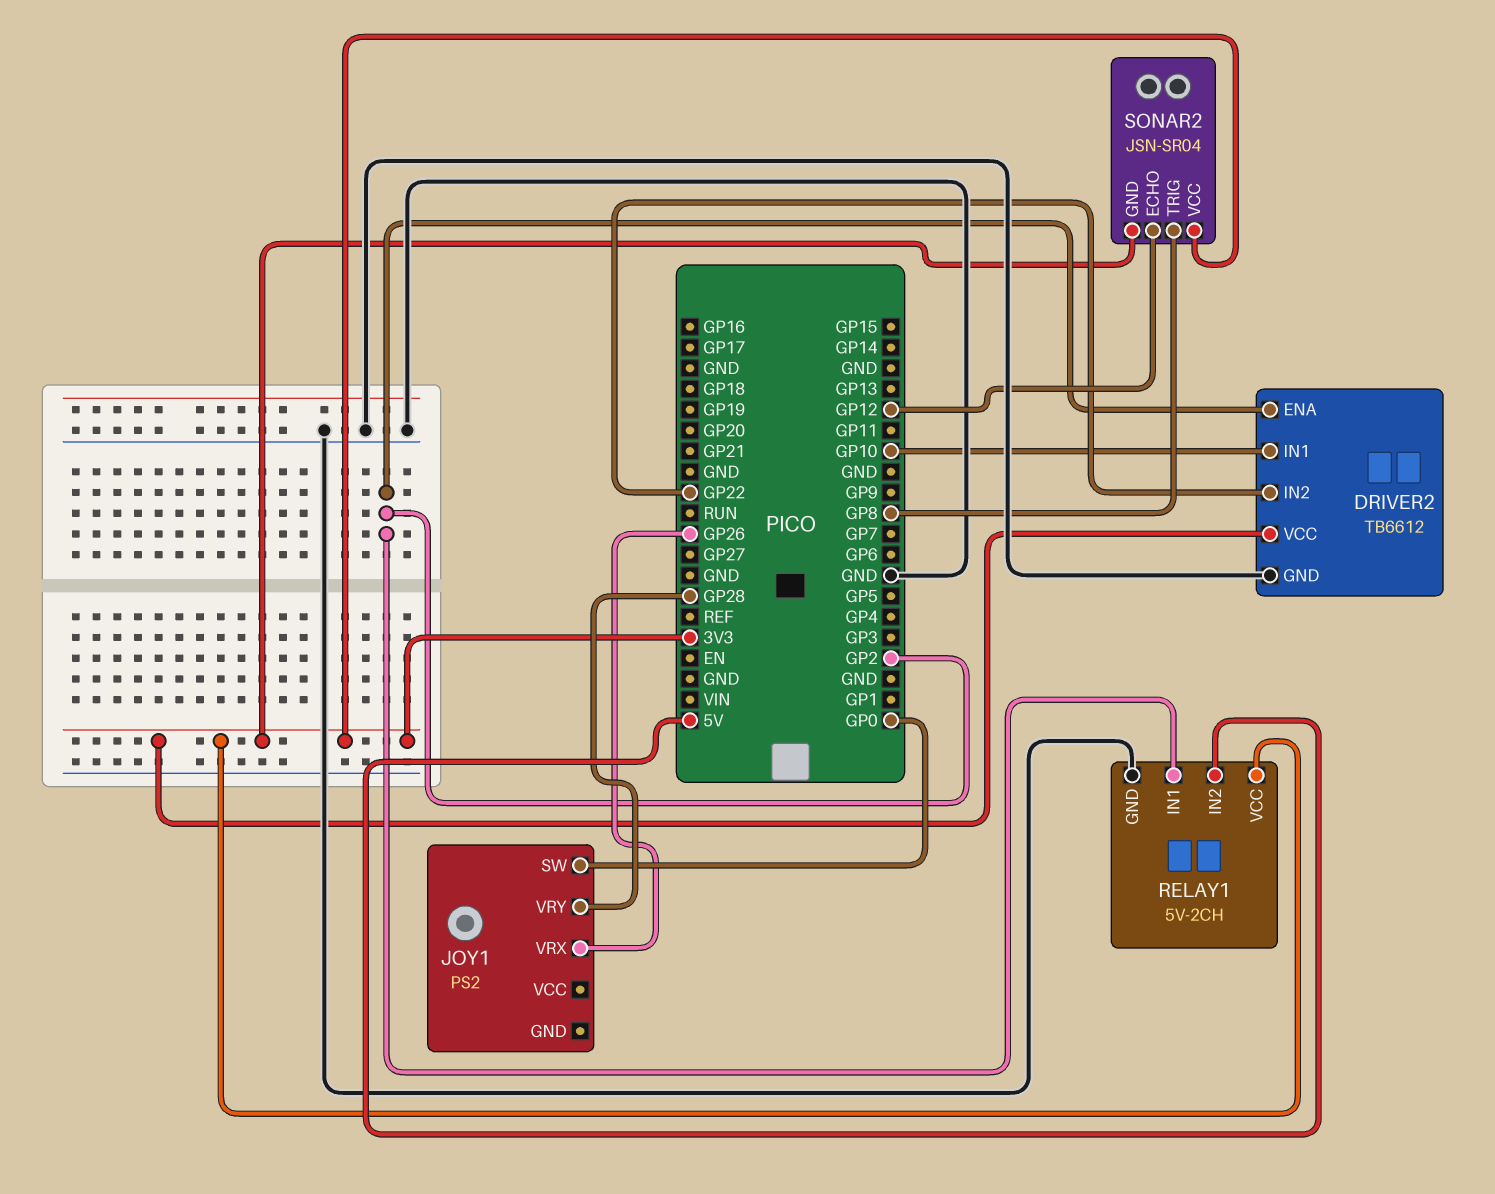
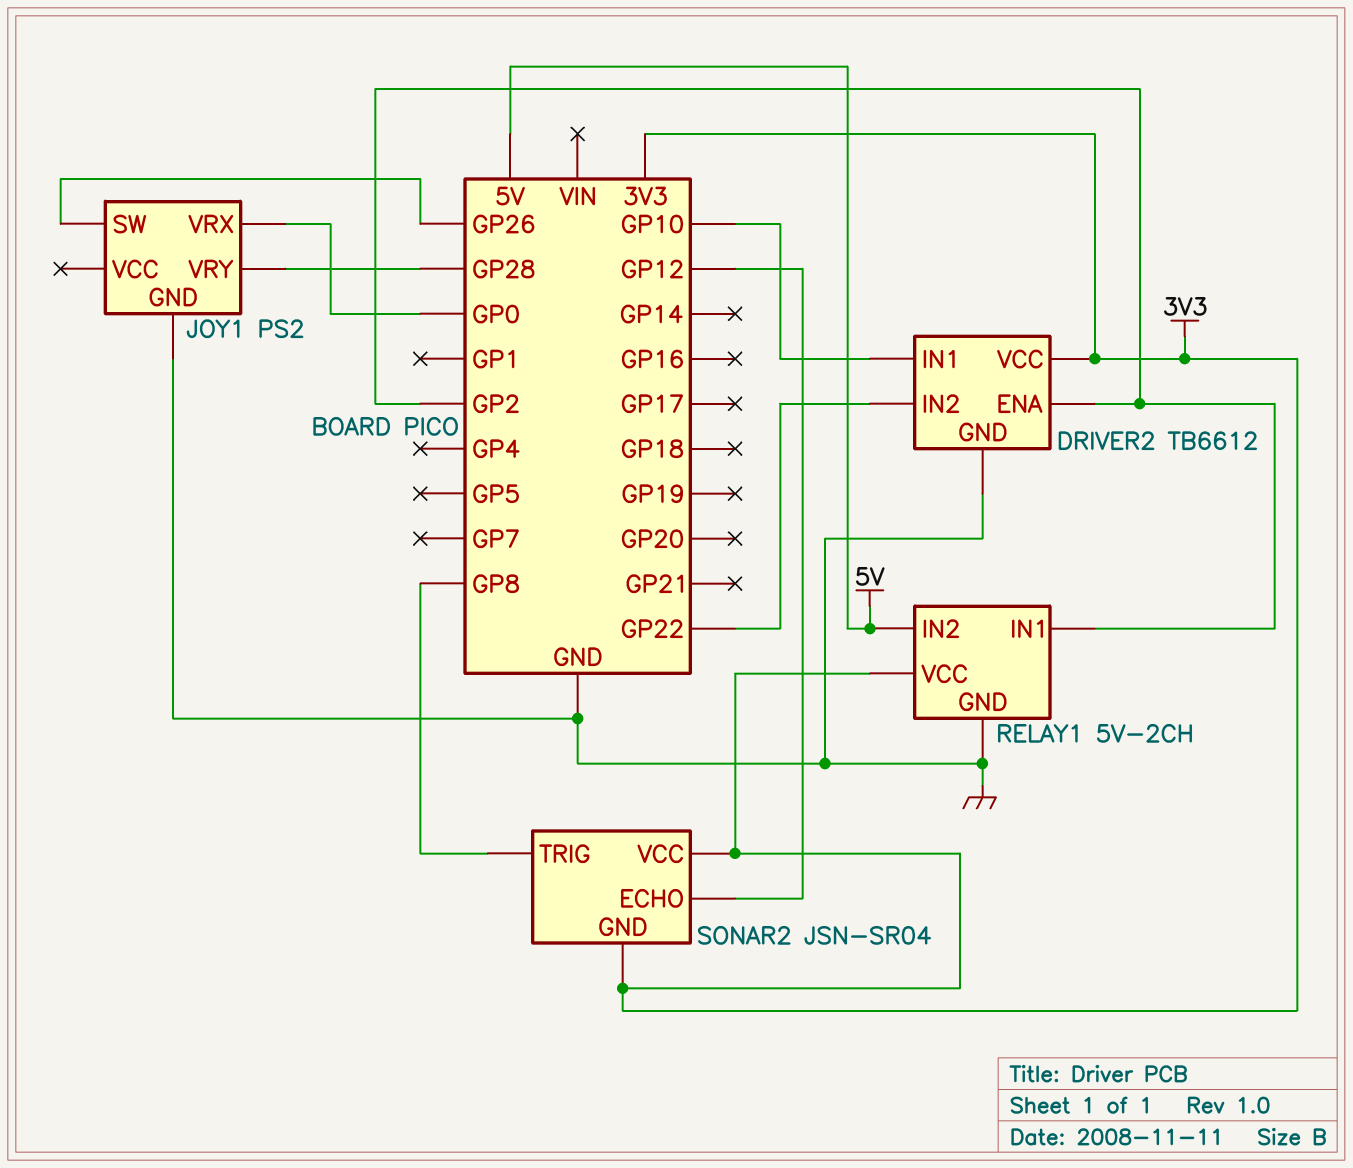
JOY1 pin GND: none -> GND
JOY1 pin SW: GP0 -> GP26
JOY1 pin VRX: GP26 -> GP0

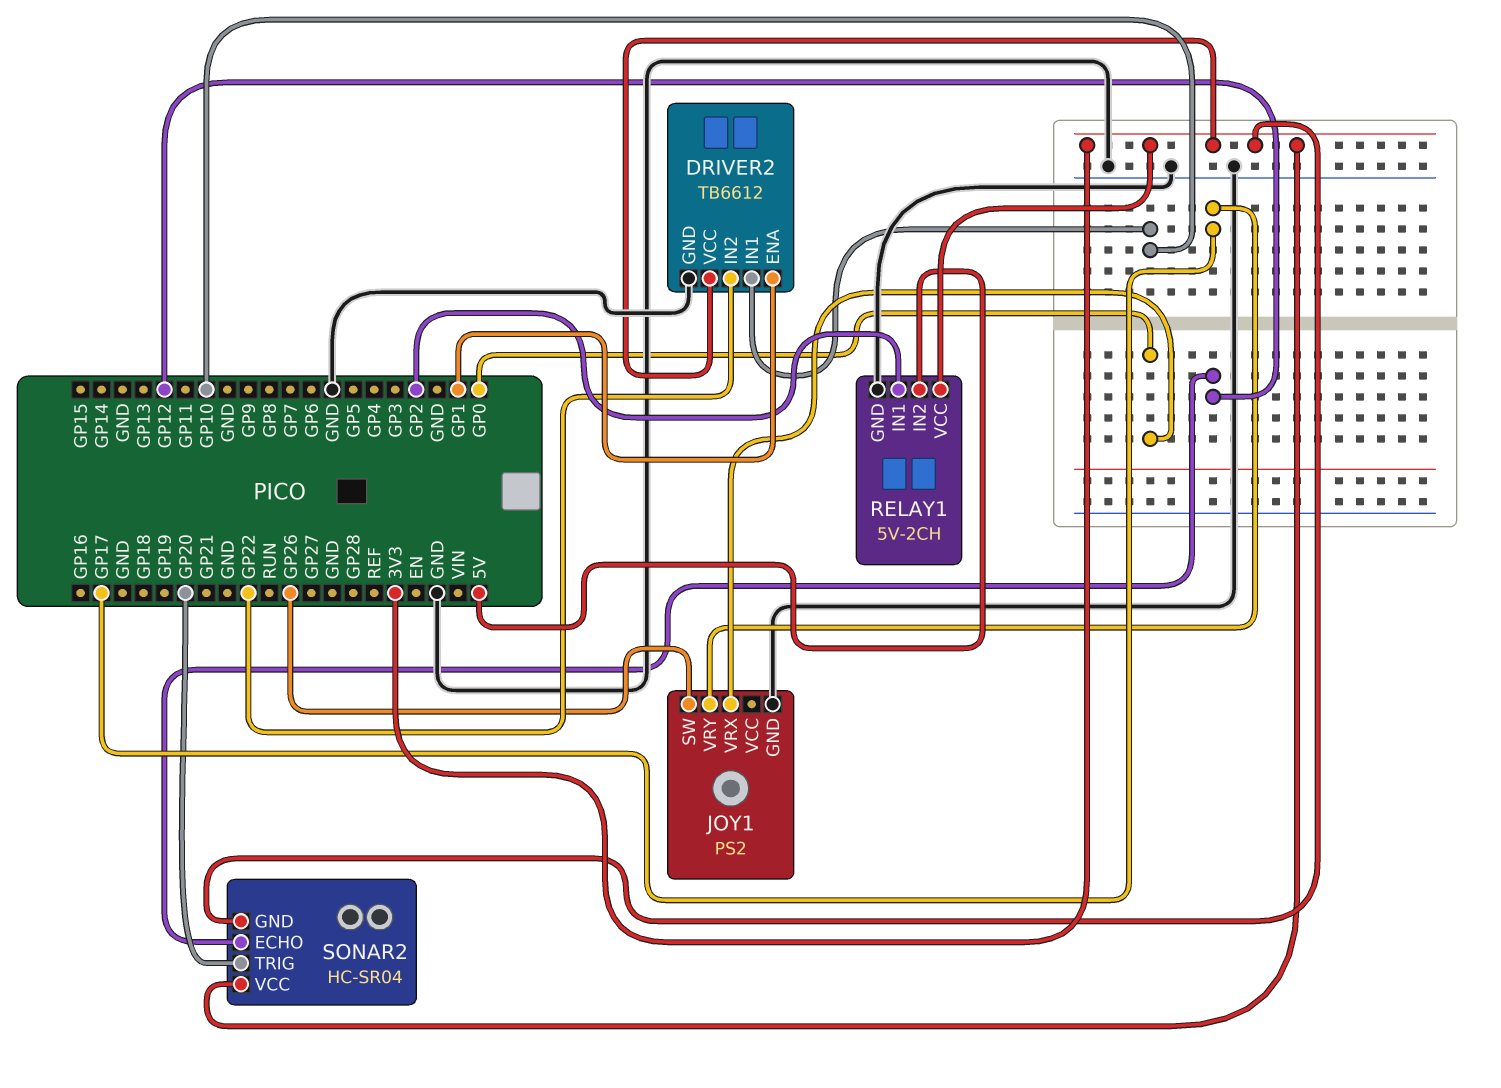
DRIVER2 pin ENA: GP2 -> GP1
JOY1 pin VRY: GP28 -> GP17
SONAR2: JSN-SR04 -> HC-SR04
SONAR2 pin TRIG: GP8 -> GP20

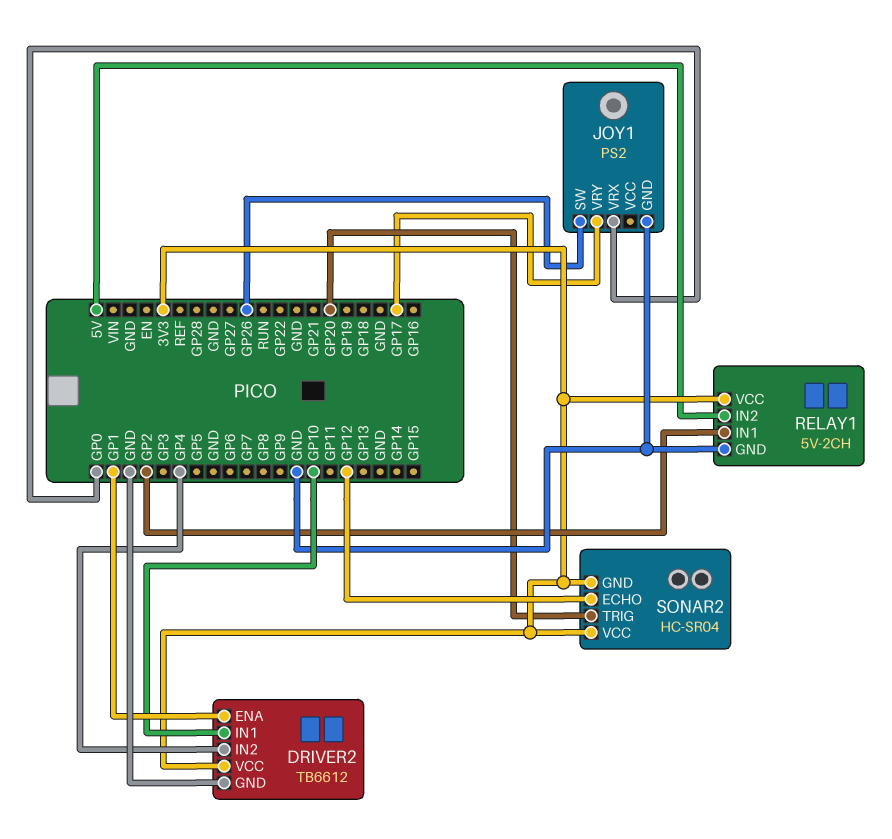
DRIVER2 pin IN2: GP22 -> GP4

